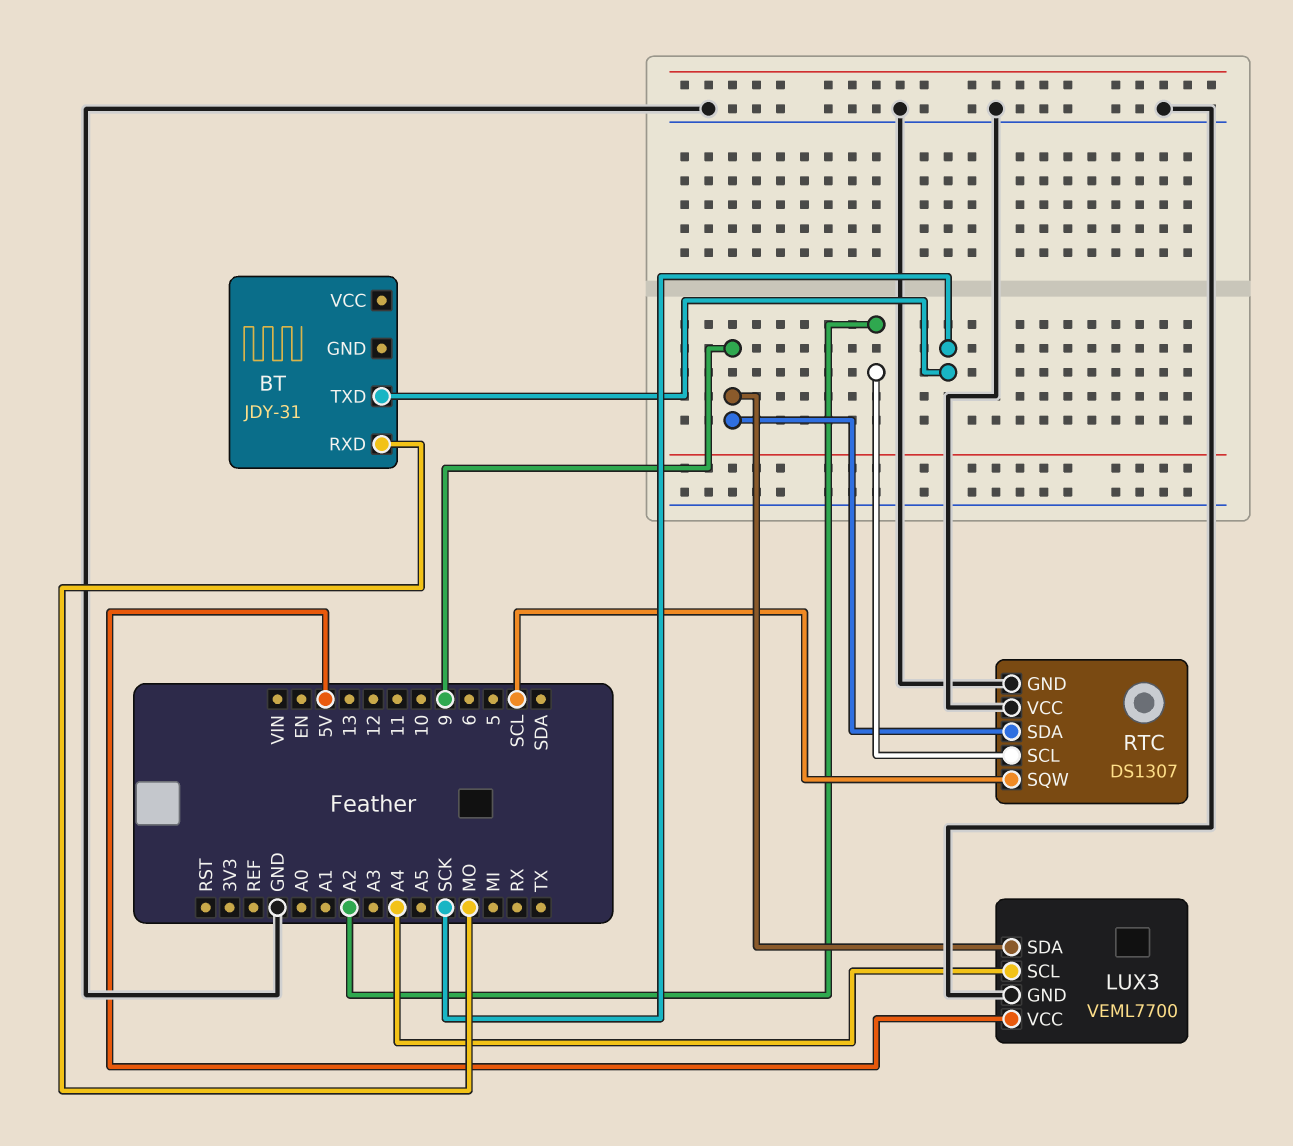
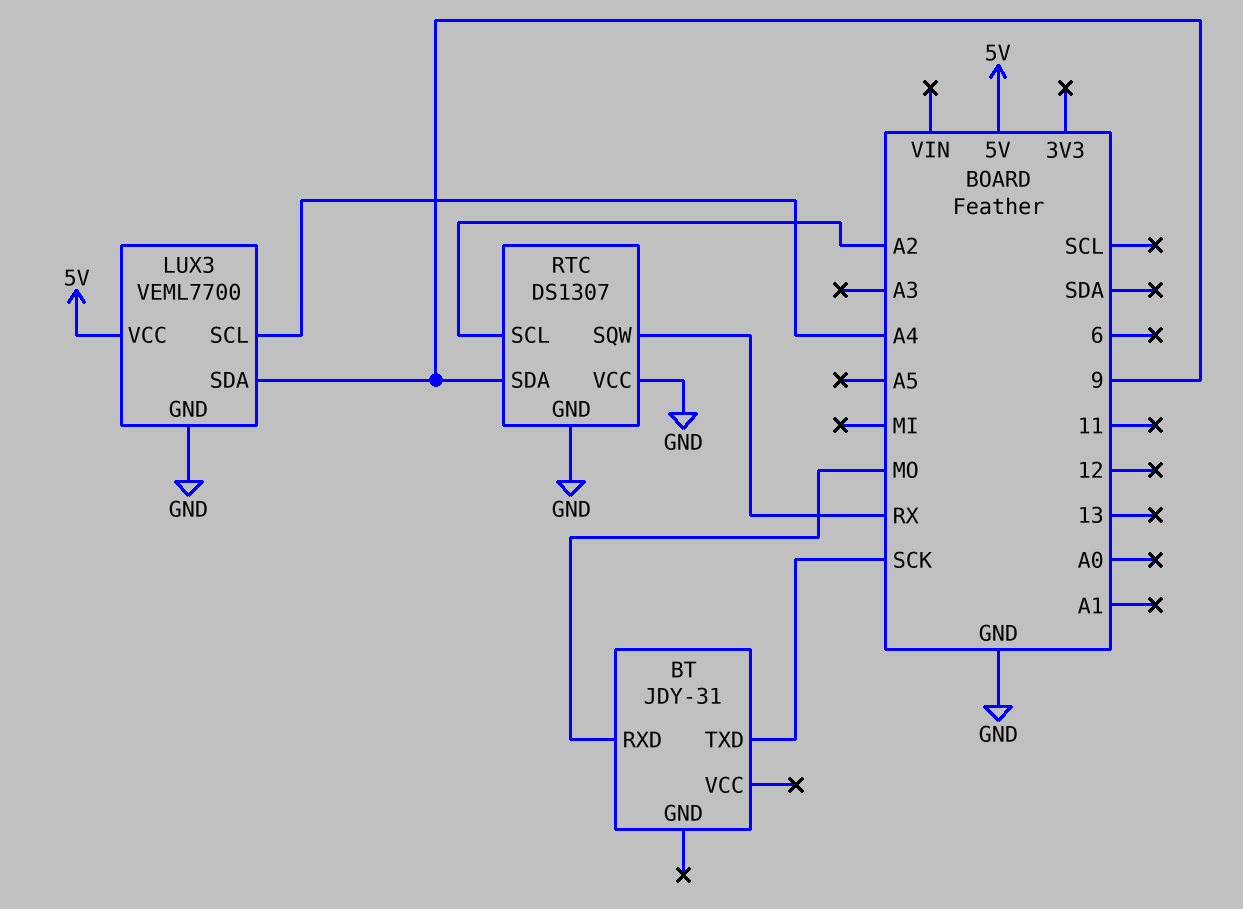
RTC pin SQW: SCL -> RX

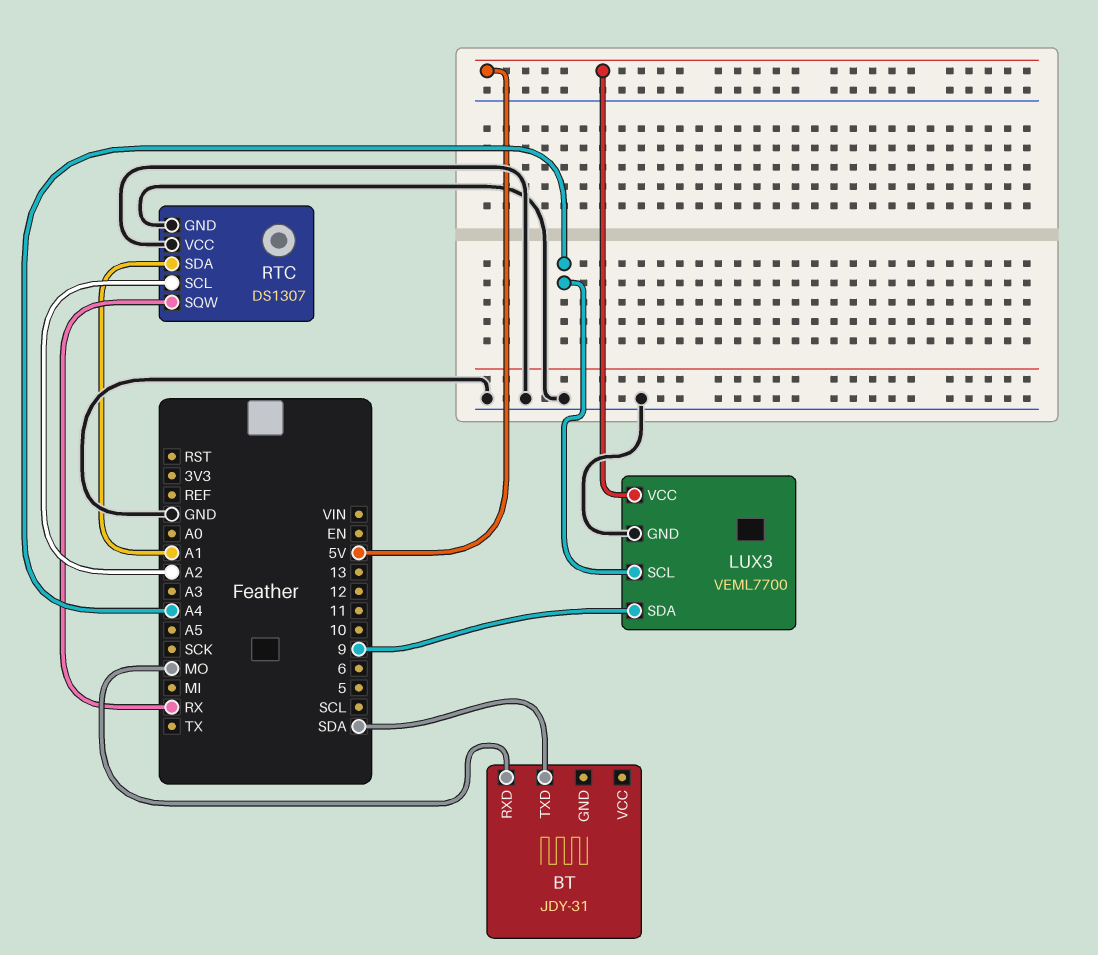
BT pin TXD: SCK -> SDA
RTC pin SDA: 9 -> A1

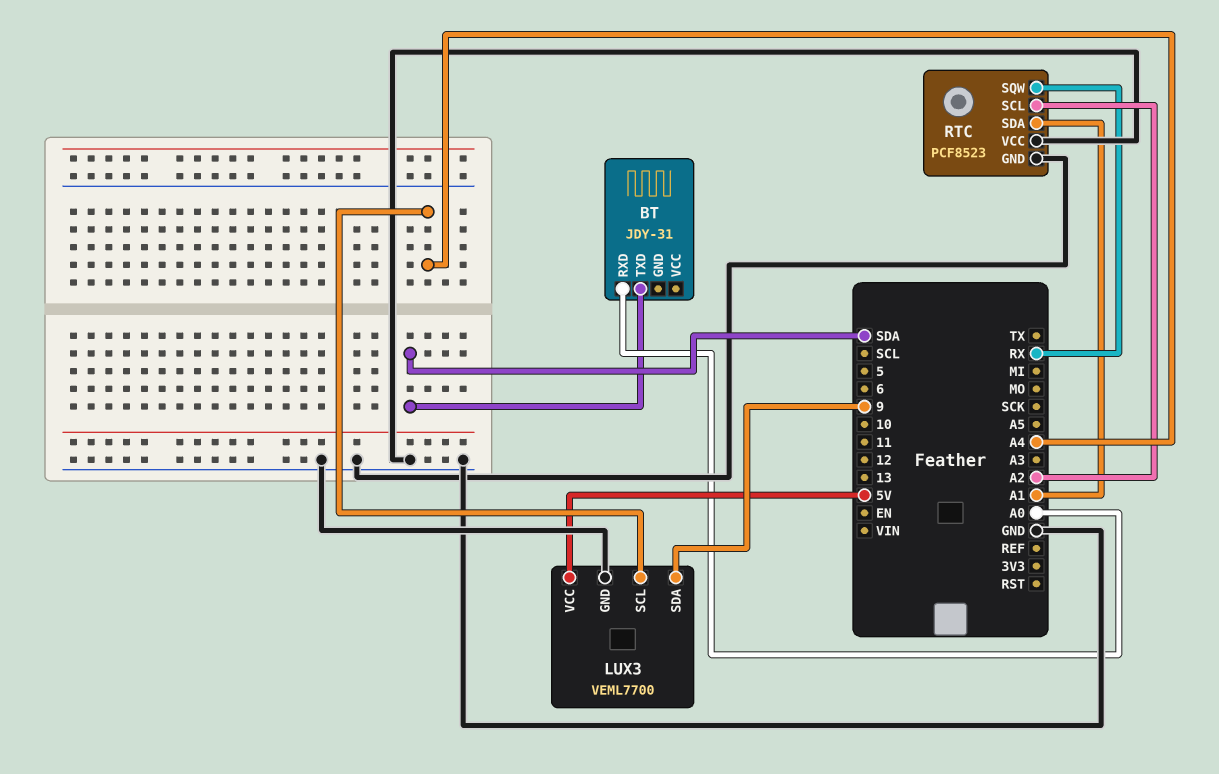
BT pin RXD: MO -> A0
RTC: DS1307 -> PCF8523

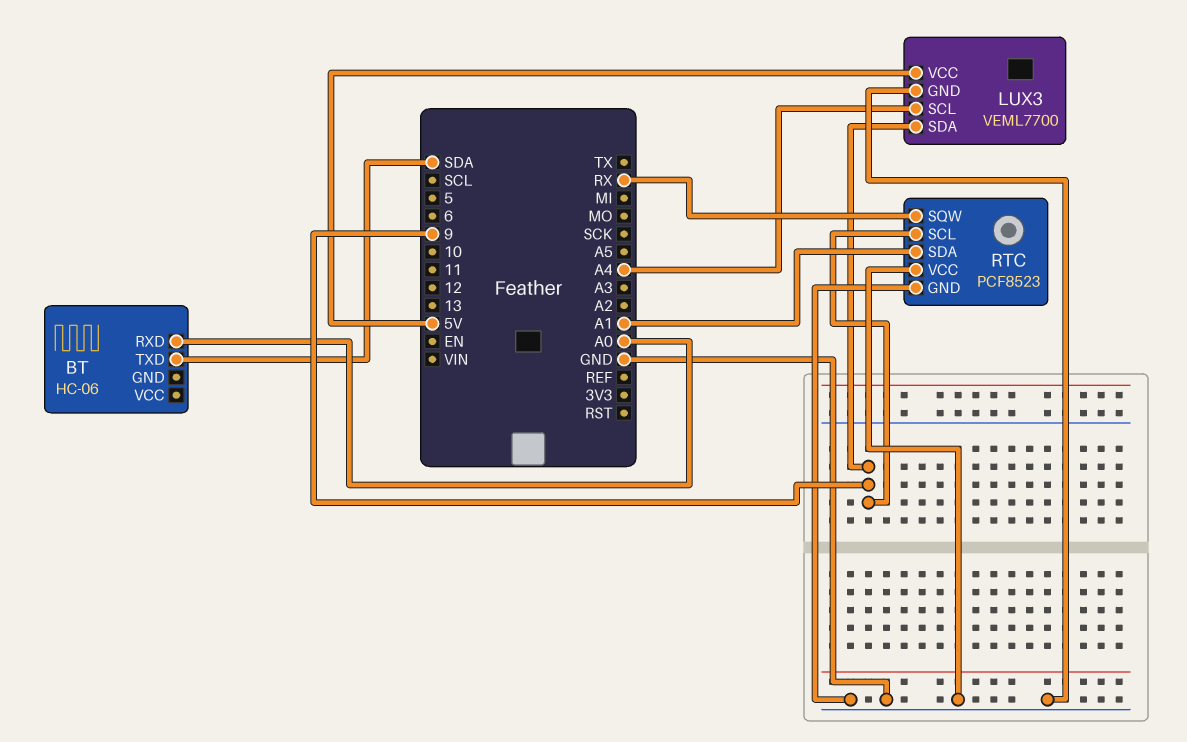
BT: JDY-31 -> HC-06
RTC pin SCL: A2 -> 9

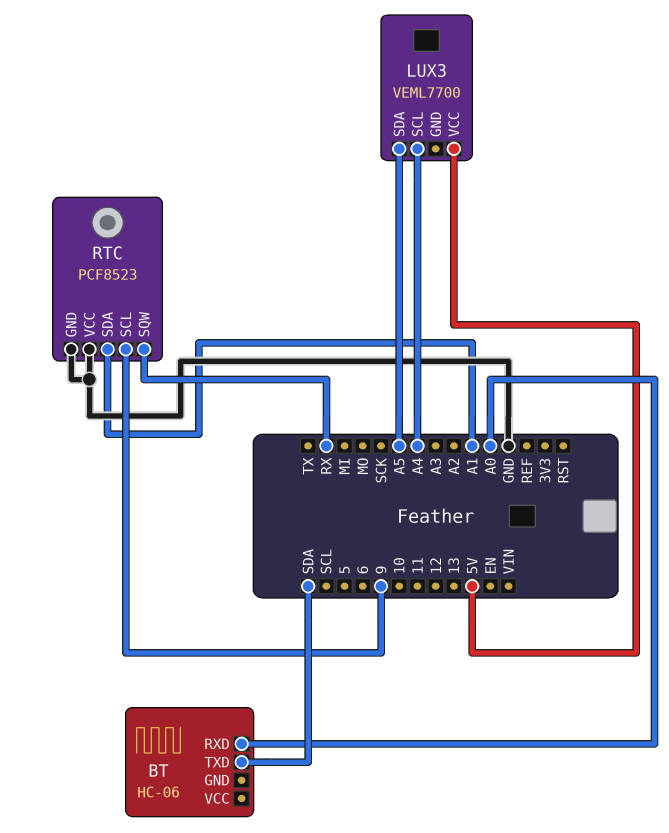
LUX3 pin GND: GND -> none
LUX3 pin SDA: 9 -> A5

